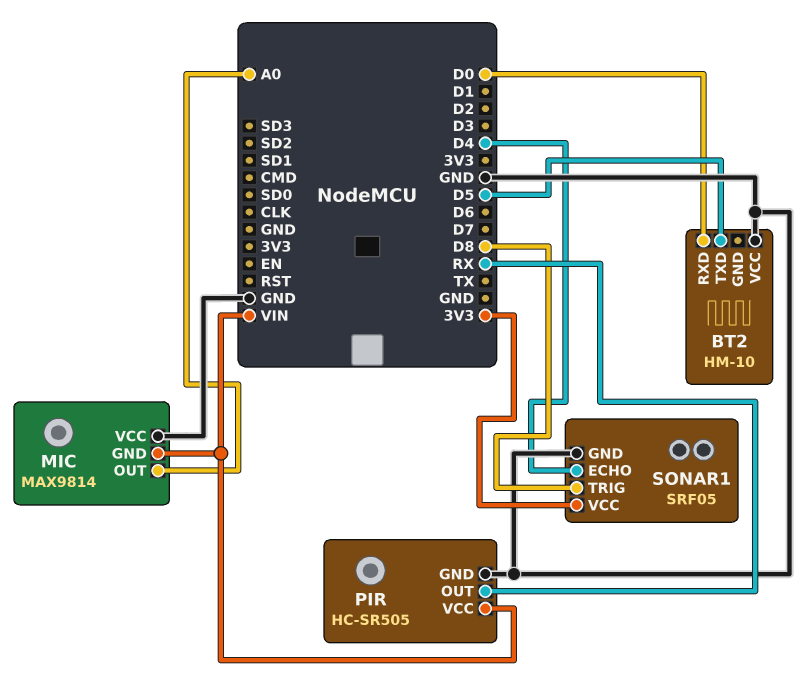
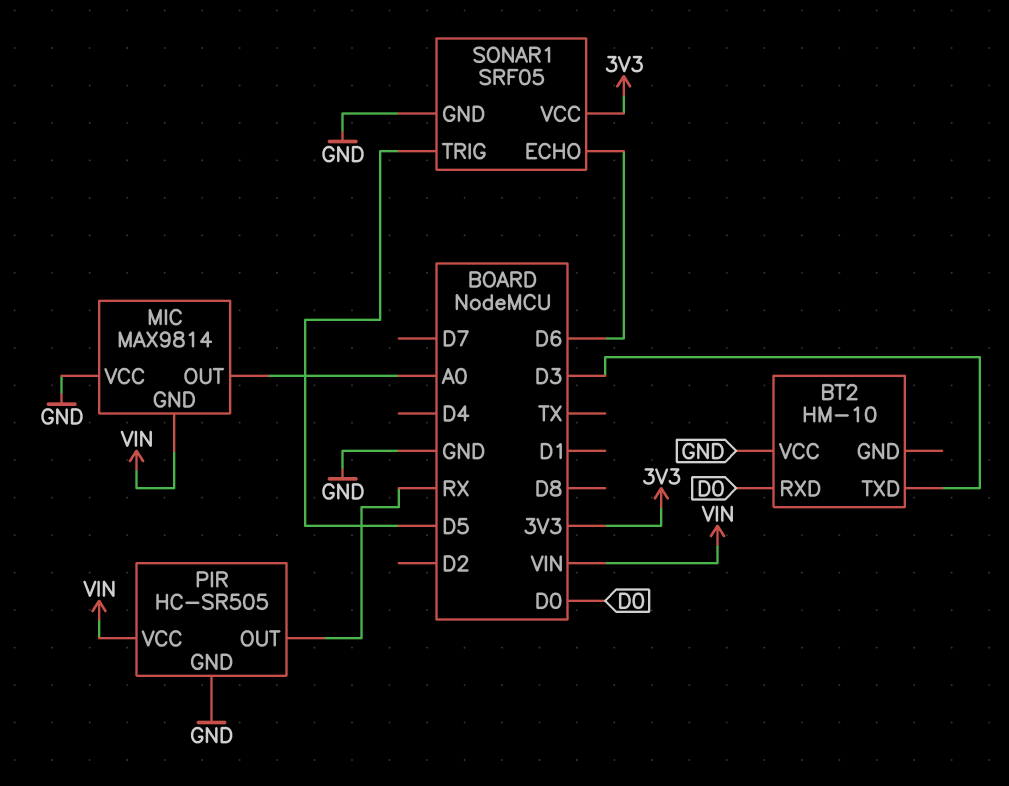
BT2 pin TXD: D5 -> D3
SONAR1 pin ECHO: D4 -> D6
SONAR1 pin TRIG: D8 -> D5

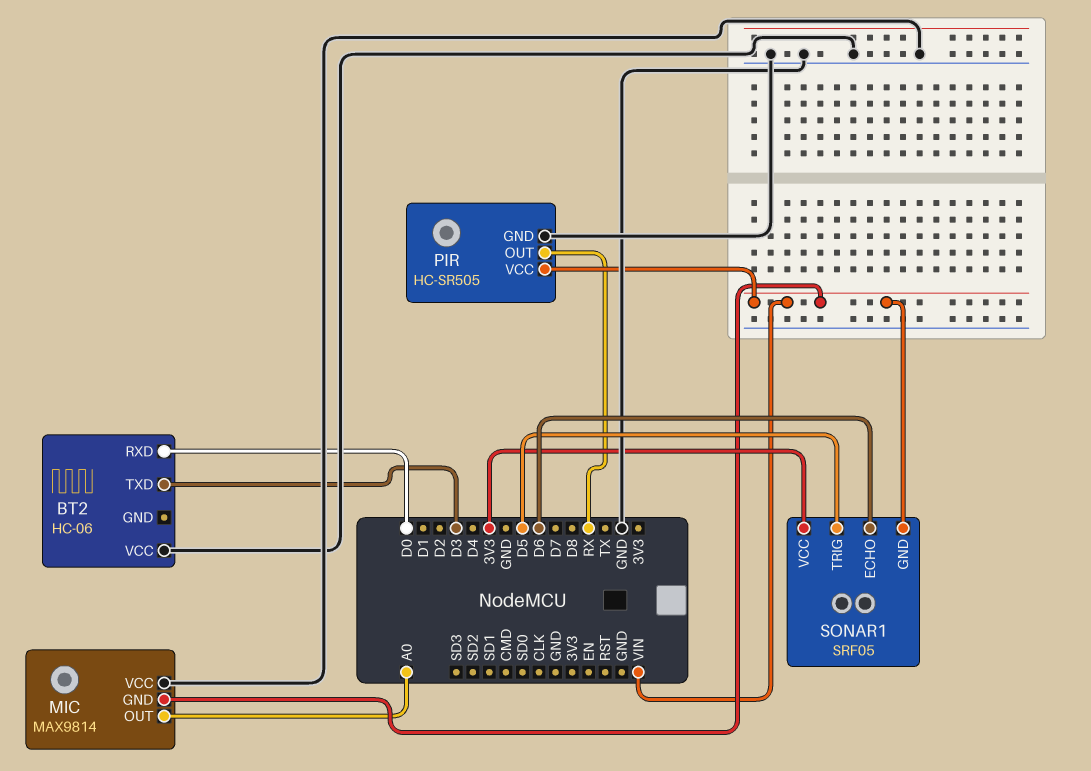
BT2: HM-10 -> HC-06
SONAR1 pin GND: GND -> VIN

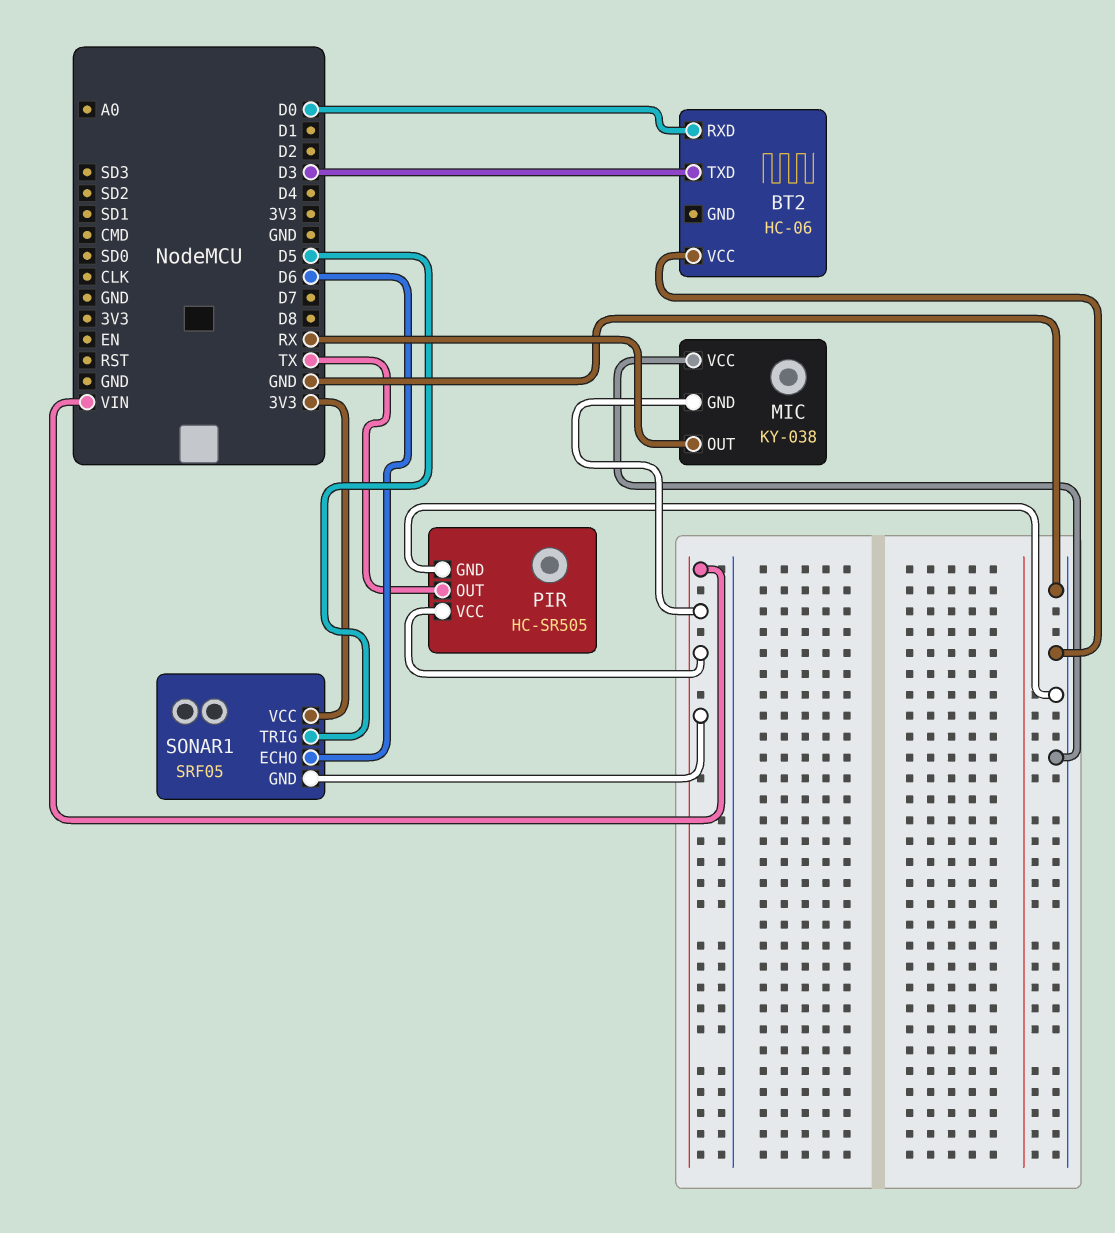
MIC: MAX9814 -> KY-038
MIC pin OUT: A0 -> RX
PIR pin OUT: RX -> TX

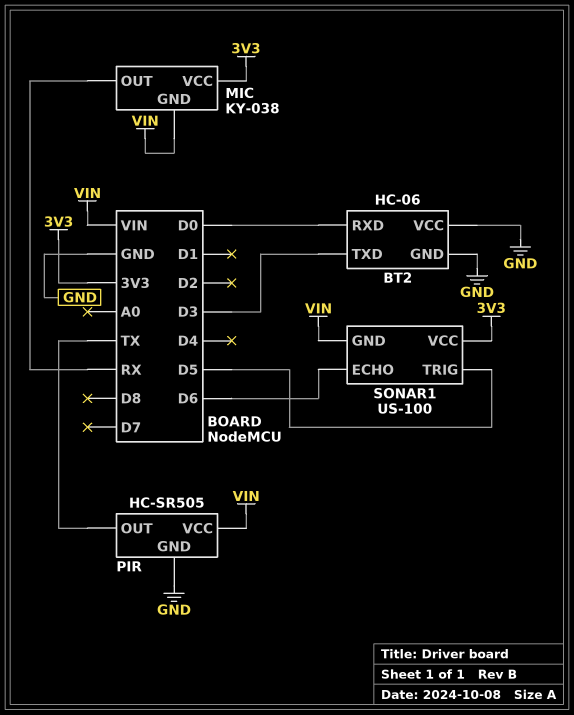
BT2 pin GND: none -> GND
MIC pin VCC: GND -> 3V3
SONAR1: SRF05 -> US-100

